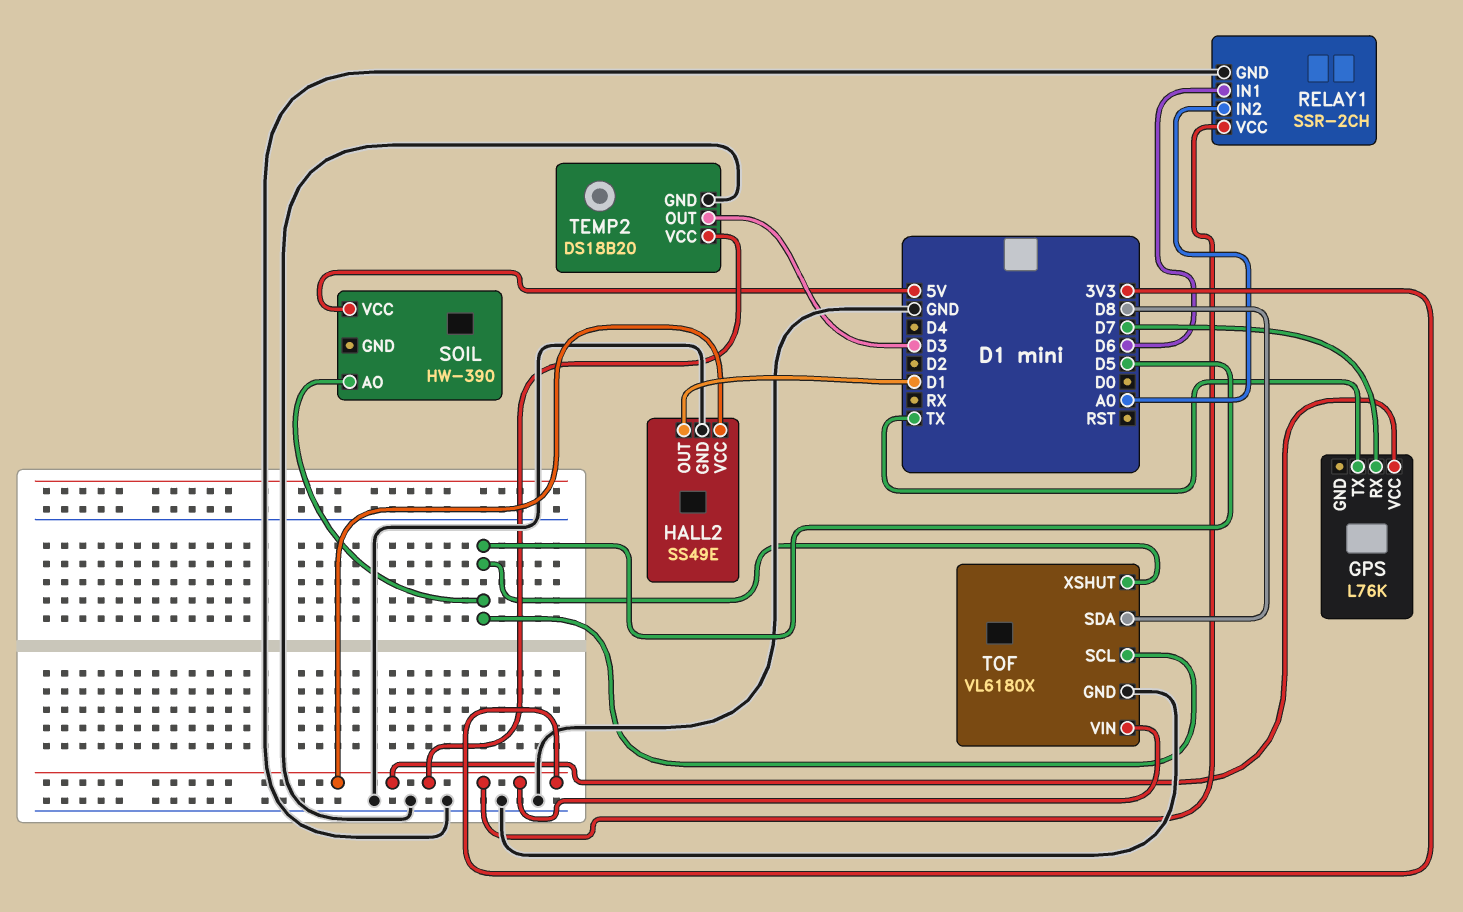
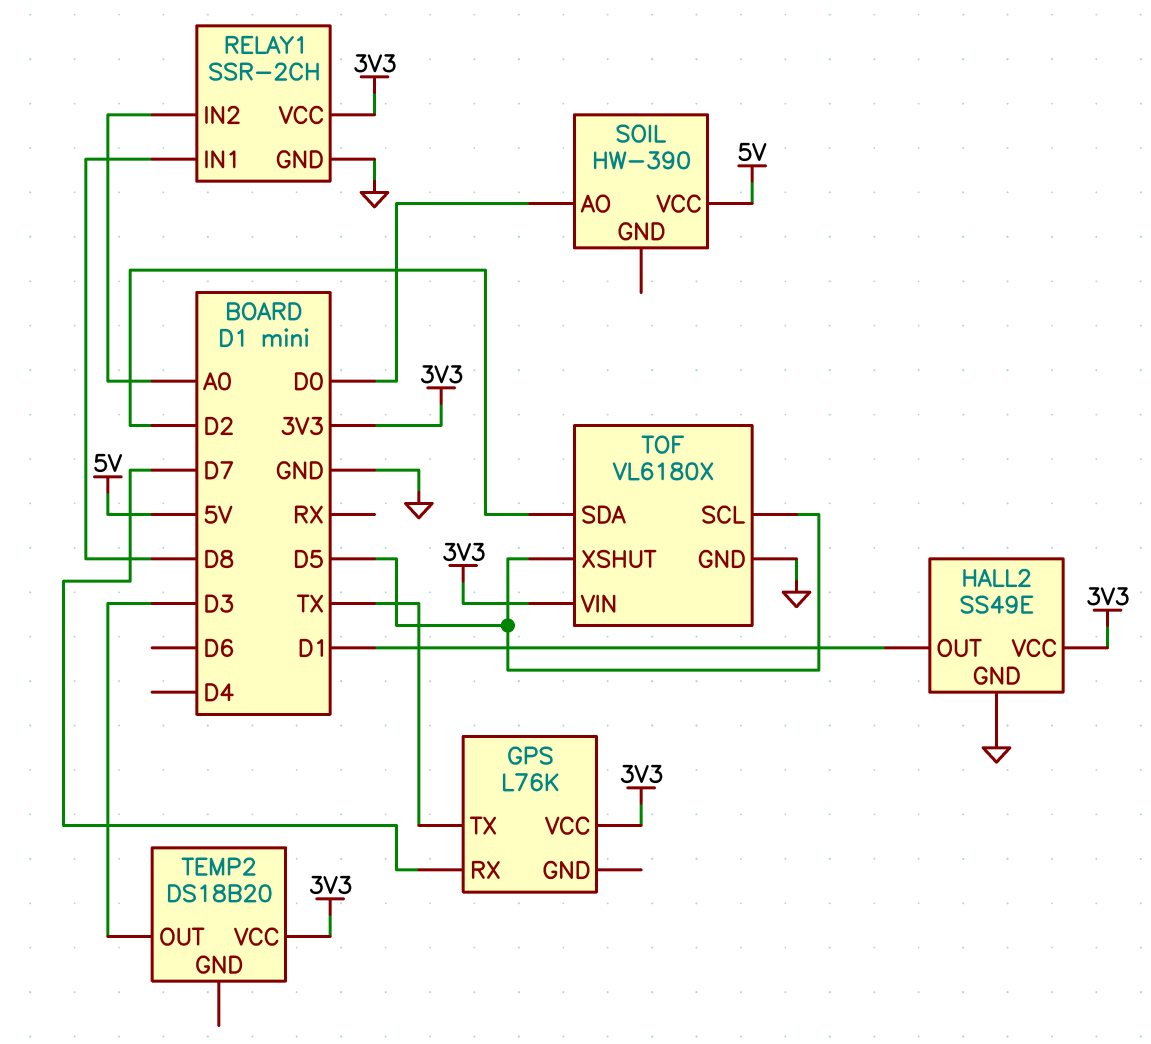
RELAY1 pin IN1: D6 -> D8
SOIL pin AO: D5 -> D0
TEMP2 pin GND: GND -> none
TOF pin SDA: D8 -> D2

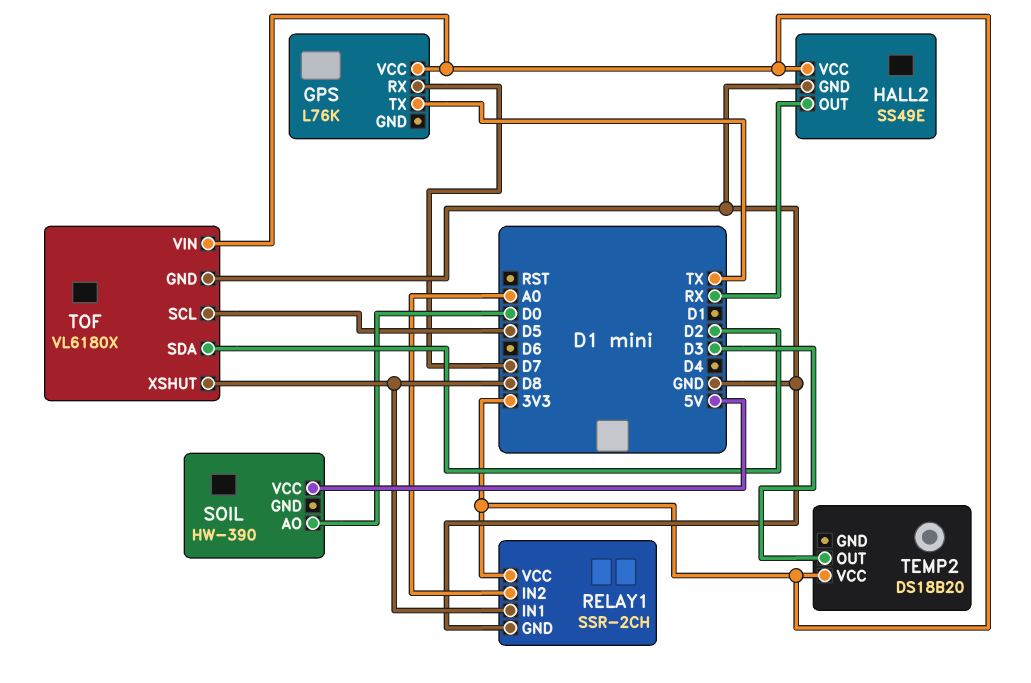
HALL2 pin OUT: D1 -> RX
TOF pin XSHUT: D5 -> D8

